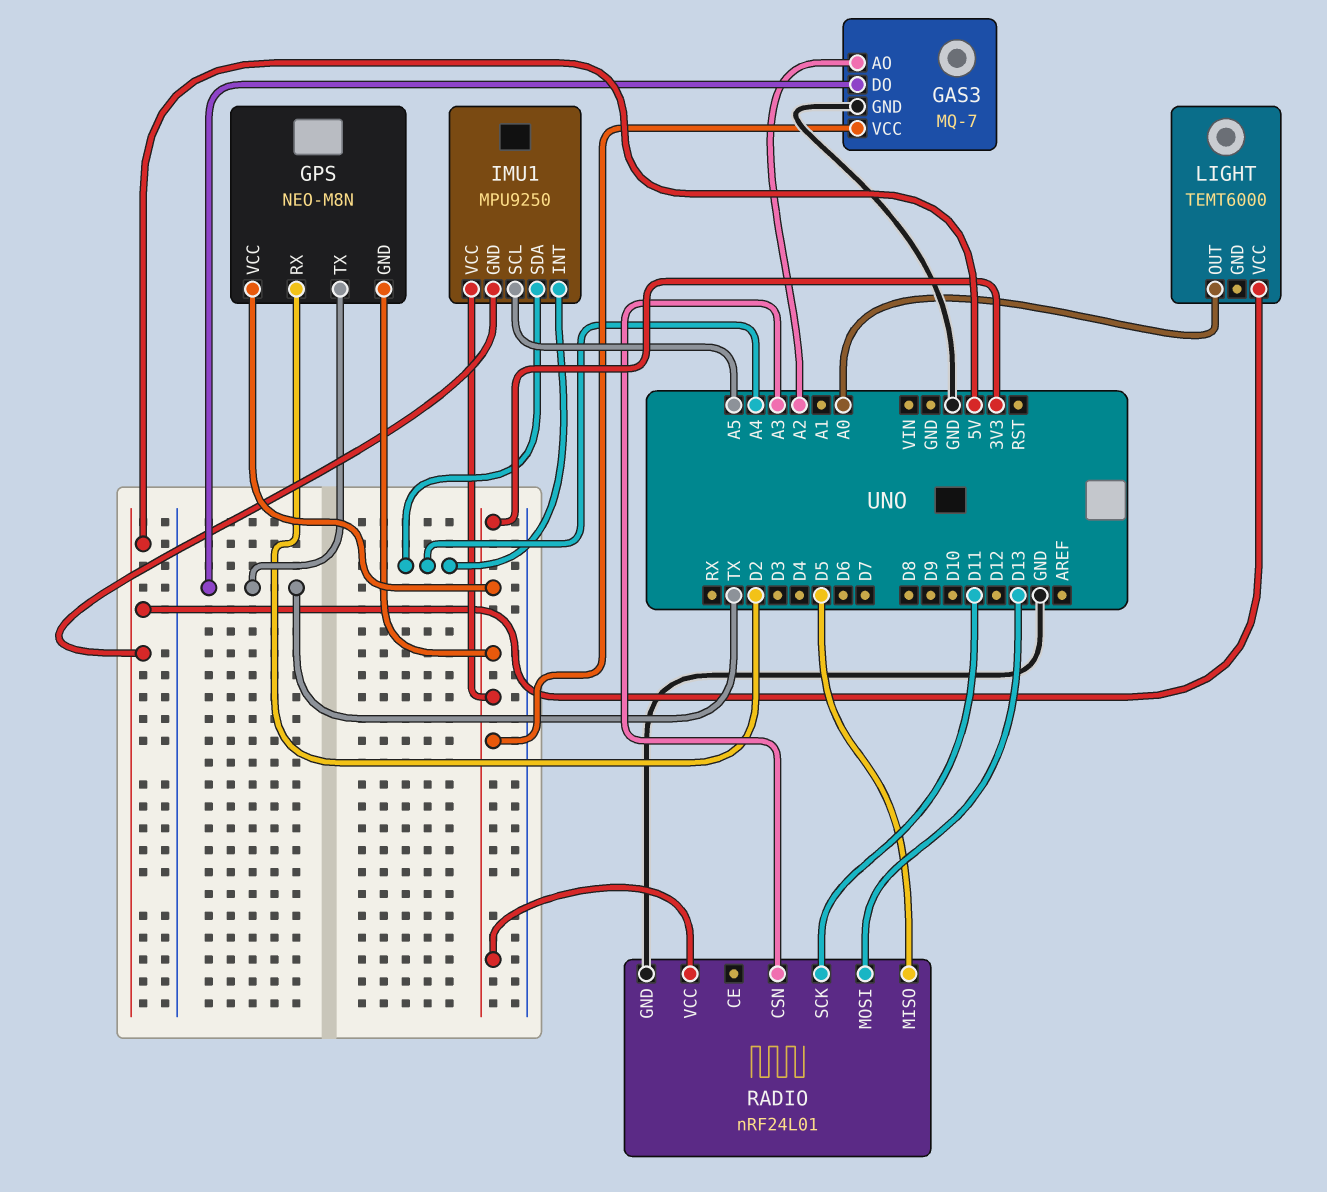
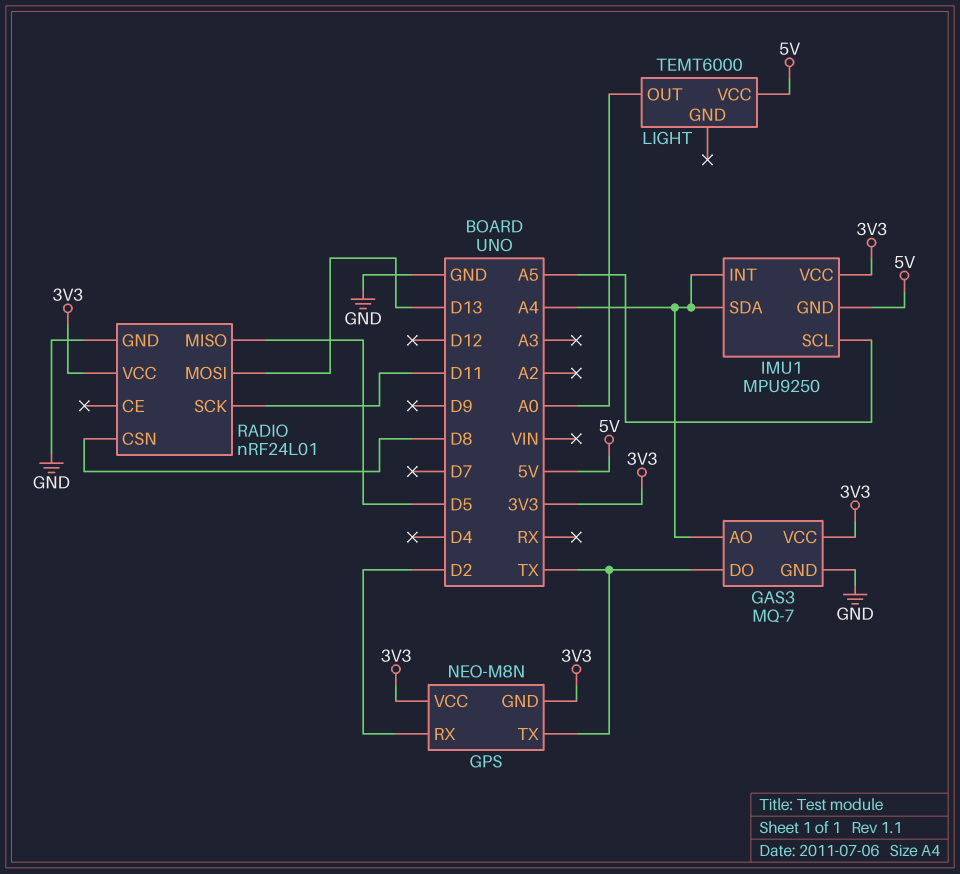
GAS3 pin AO: A2 -> A4
RADIO pin CSN: A3 -> D8

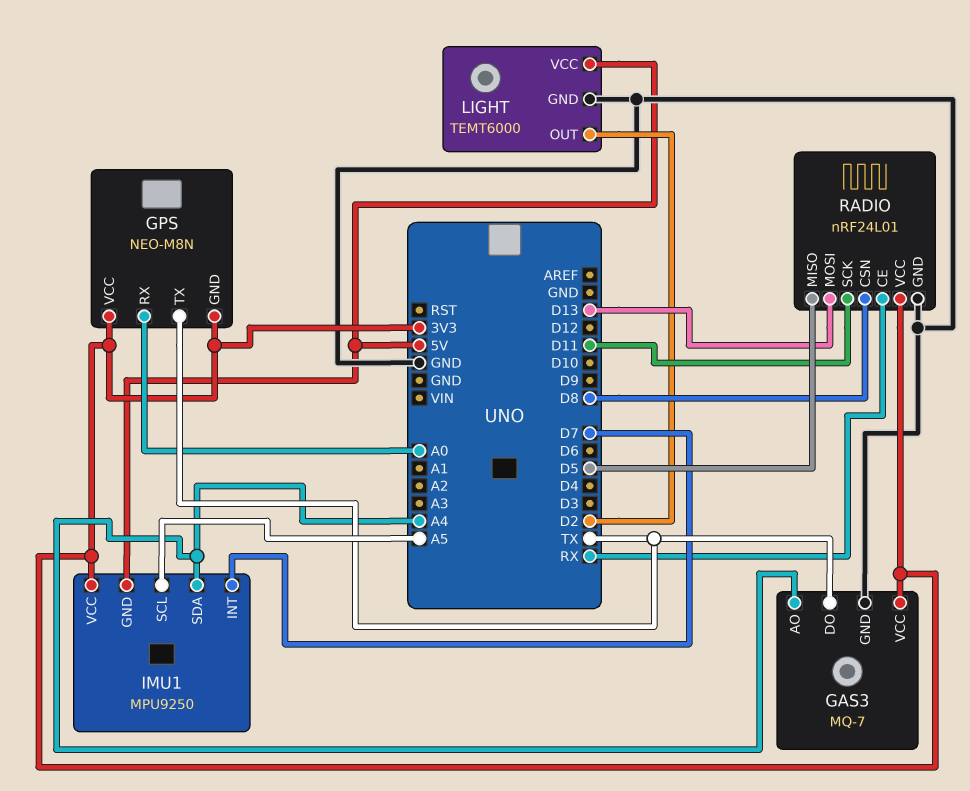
GPS pin RX: D2 -> A0
IMU1 pin INT: A4 -> D7
LIGHT pin GND: none -> GND
LIGHT pin OUT: A0 -> D2
RADIO pin CE: none -> RX

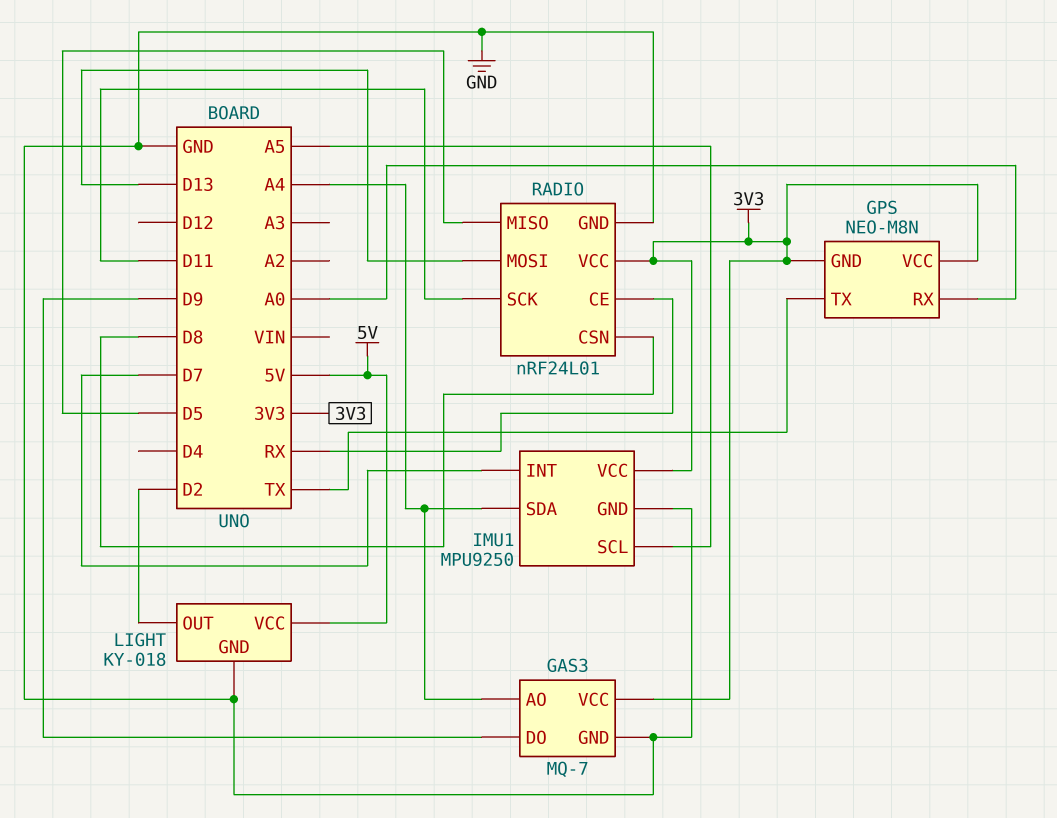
GAS3 pin DO: TX -> D9
IMU1 pin GND: 5V -> GND
LIGHT: TEMT6000 -> KY-018

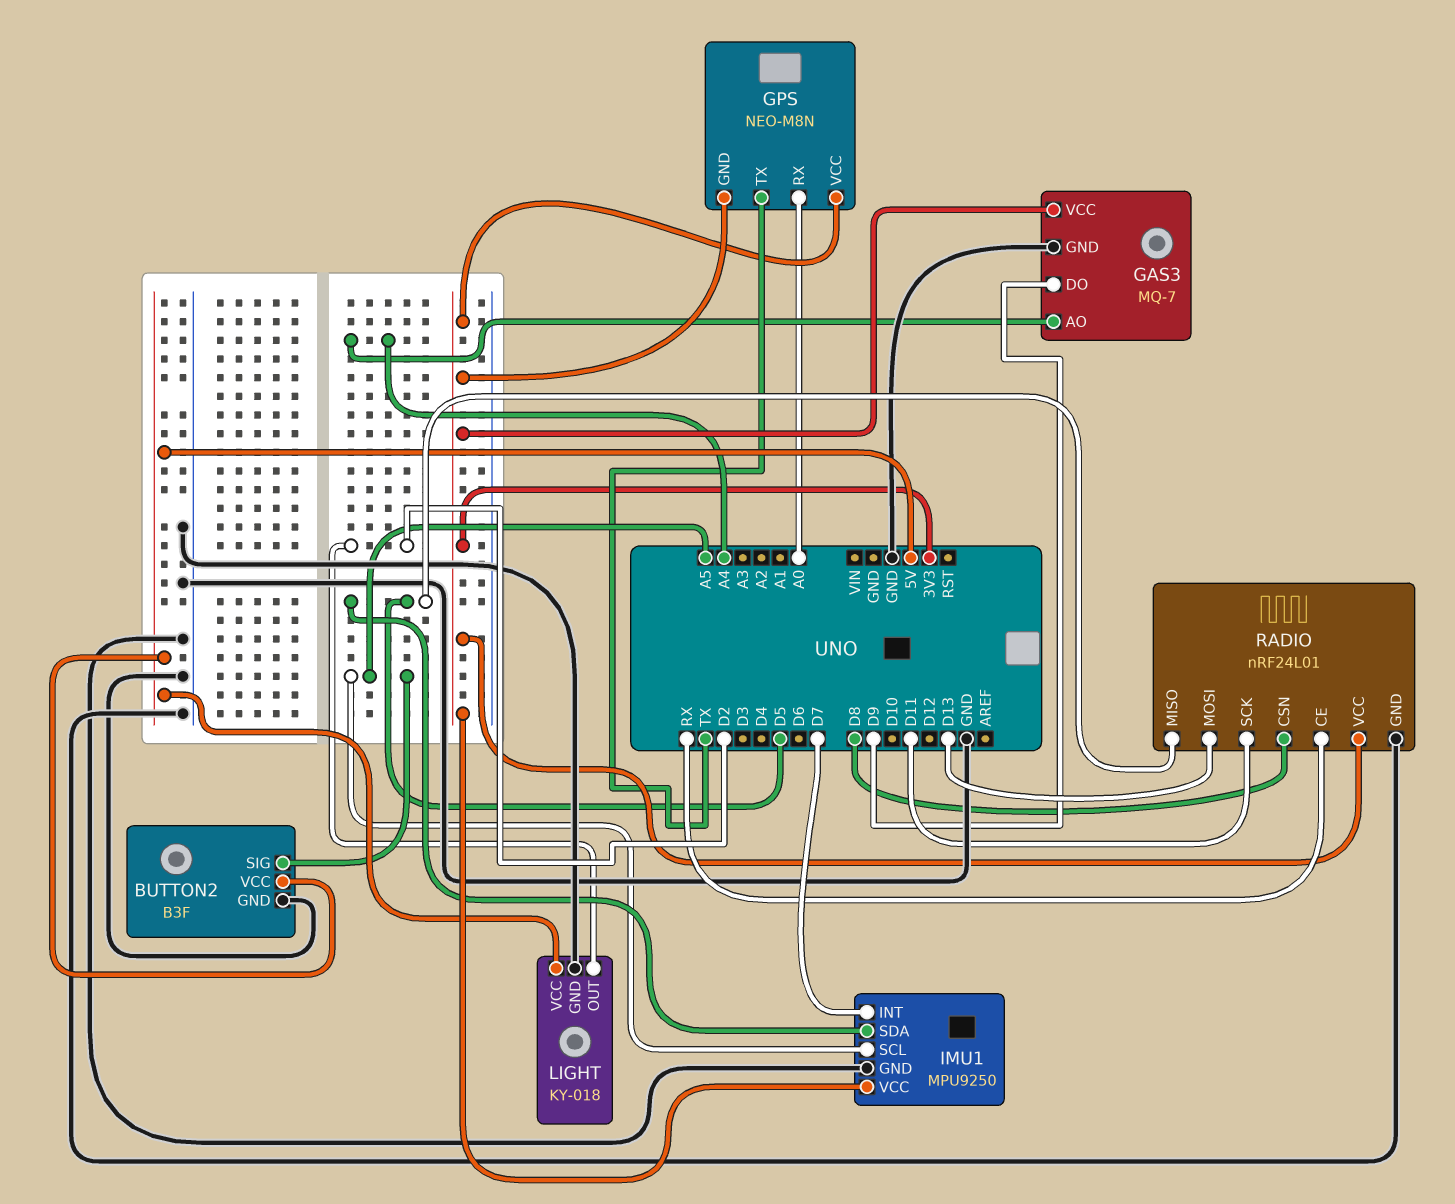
BUTTON2: none -> B3F
BUTTON2 pin GND: none -> GND
BUTTON2 pin SIG: none -> A5
BUTTON2 pin VCC: none -> 5V
IMU1 pin SDA: A4 -> D5

